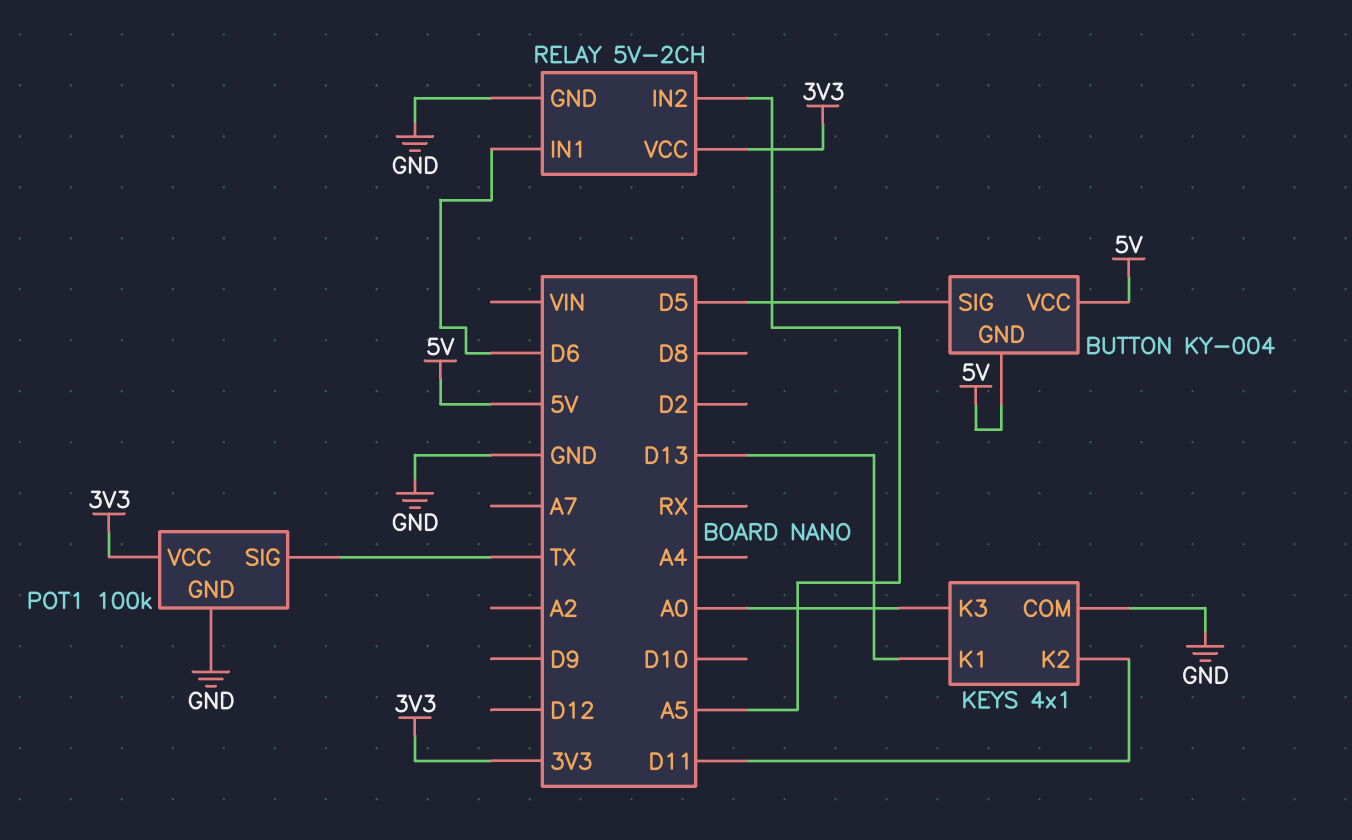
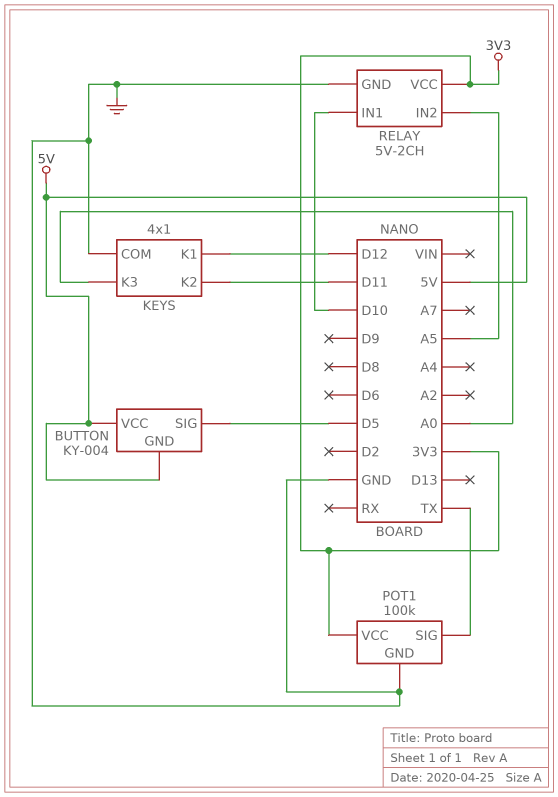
KEYS pin K1: D13 -> D12
RELAY pin IN1: D6 -> D10

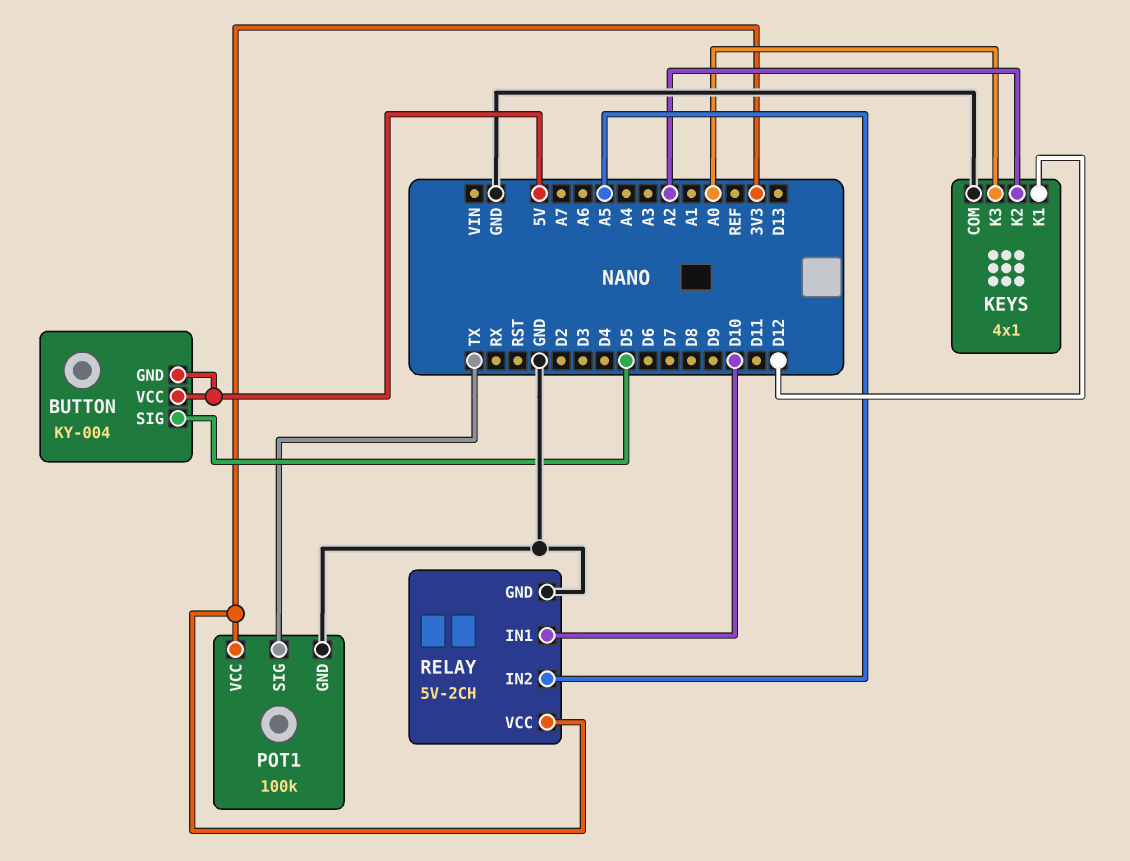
KEYS pin K2: D11 -> A2

